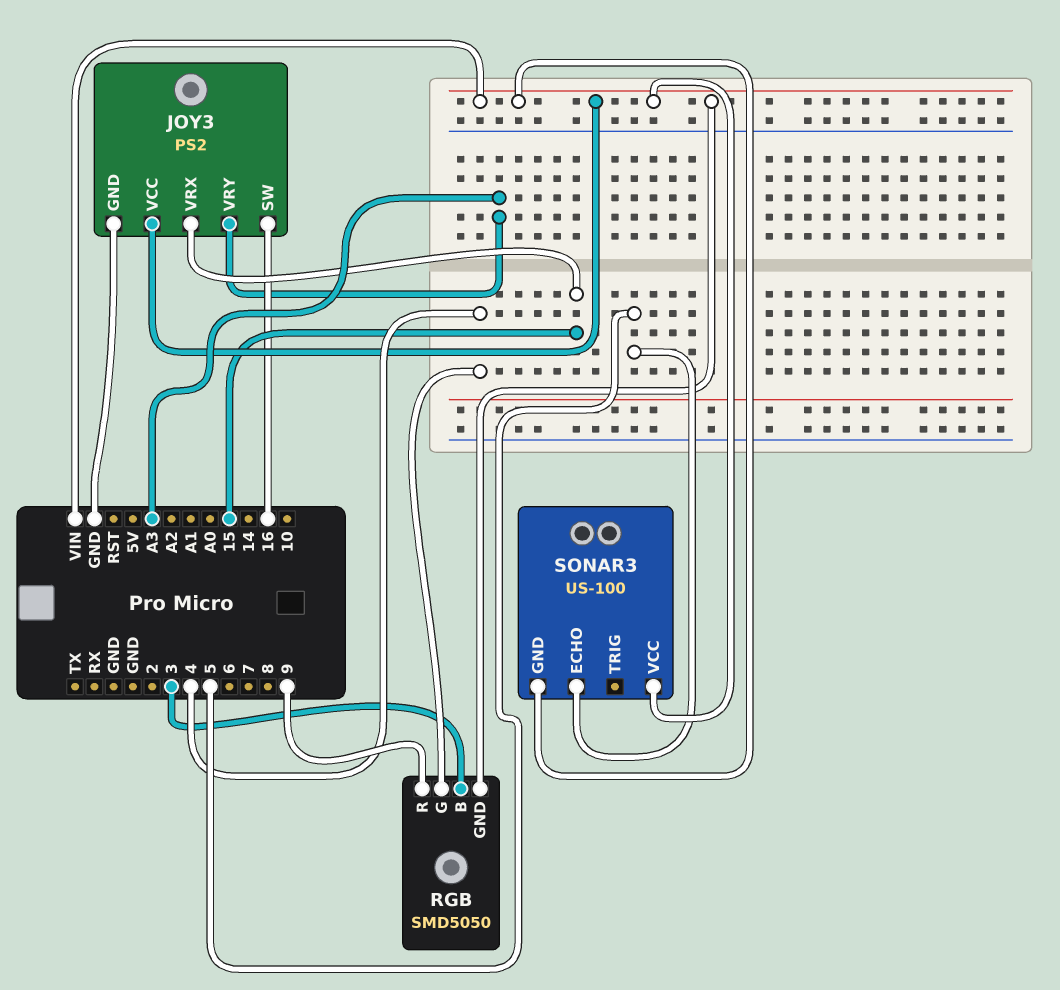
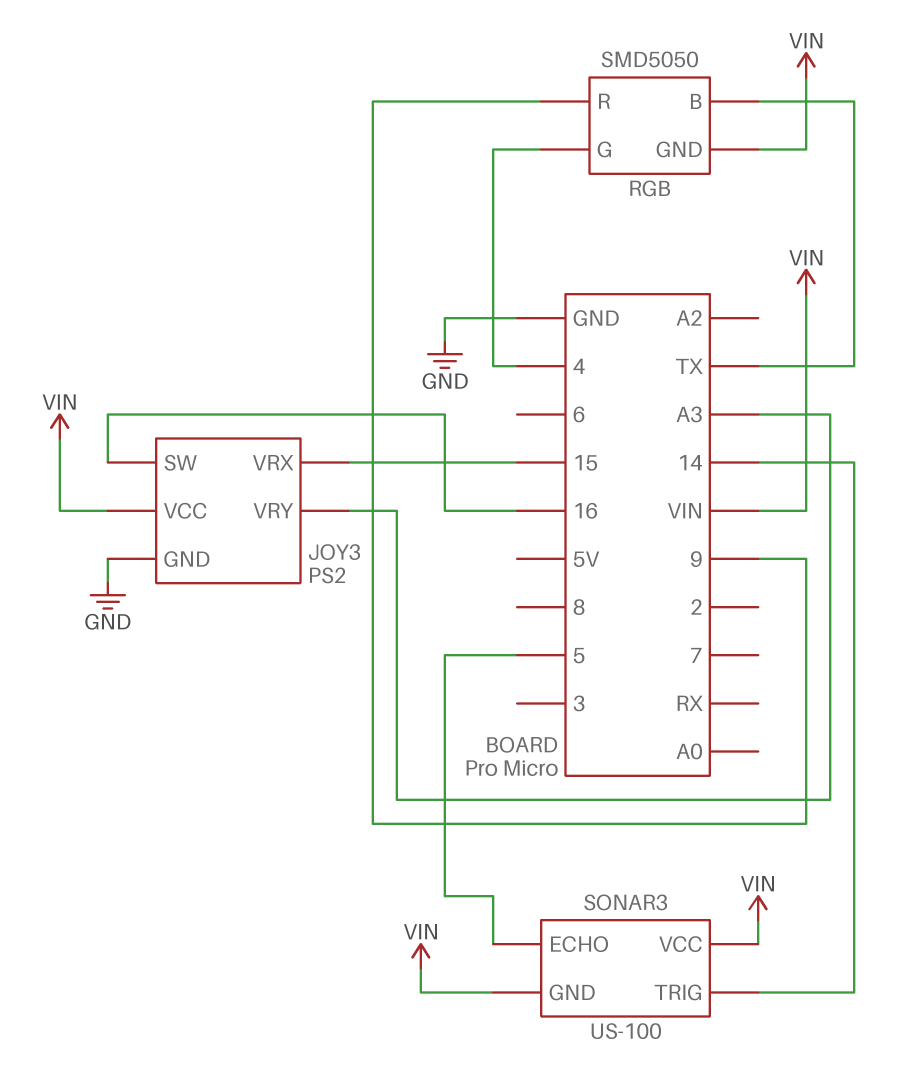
RGB pin B: 3 -> TX
SONAR3 pin TRIG: none -> 14

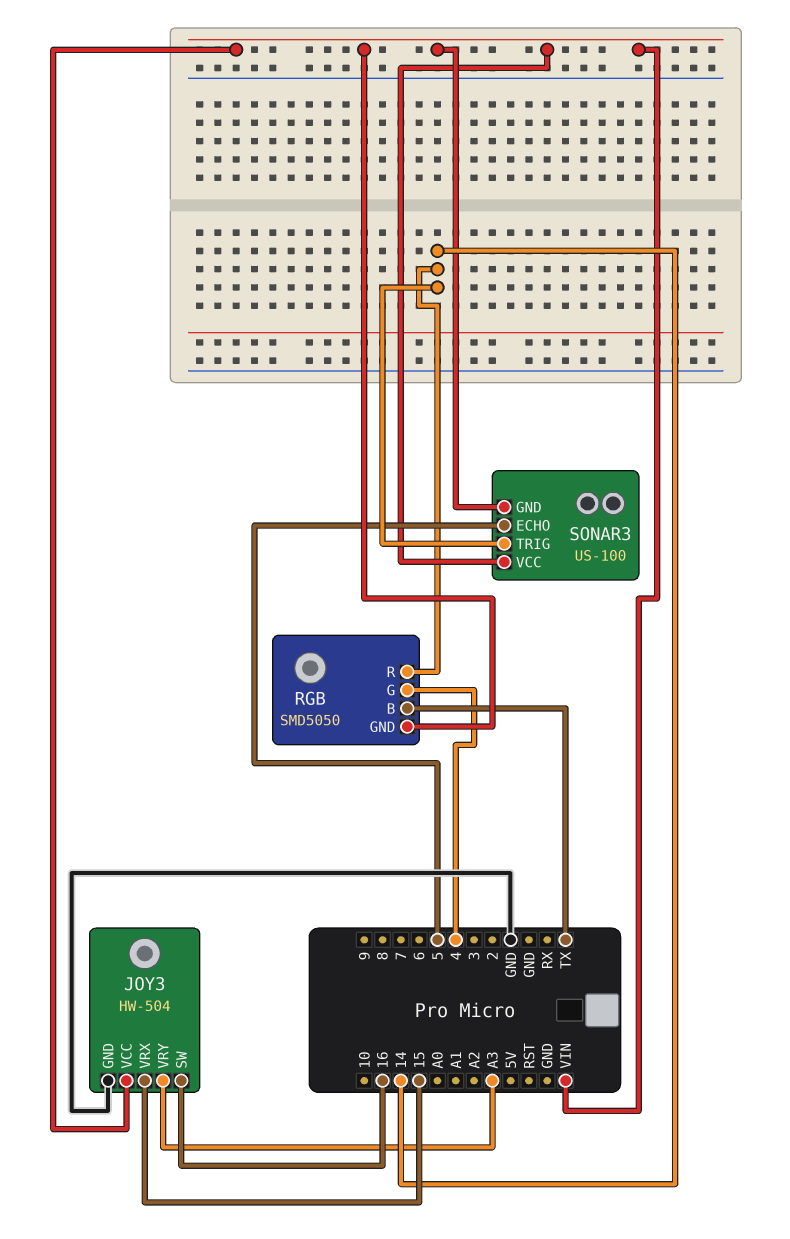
JOY3: PS2 -> HW-504
RGB pin R: 9 -> 14

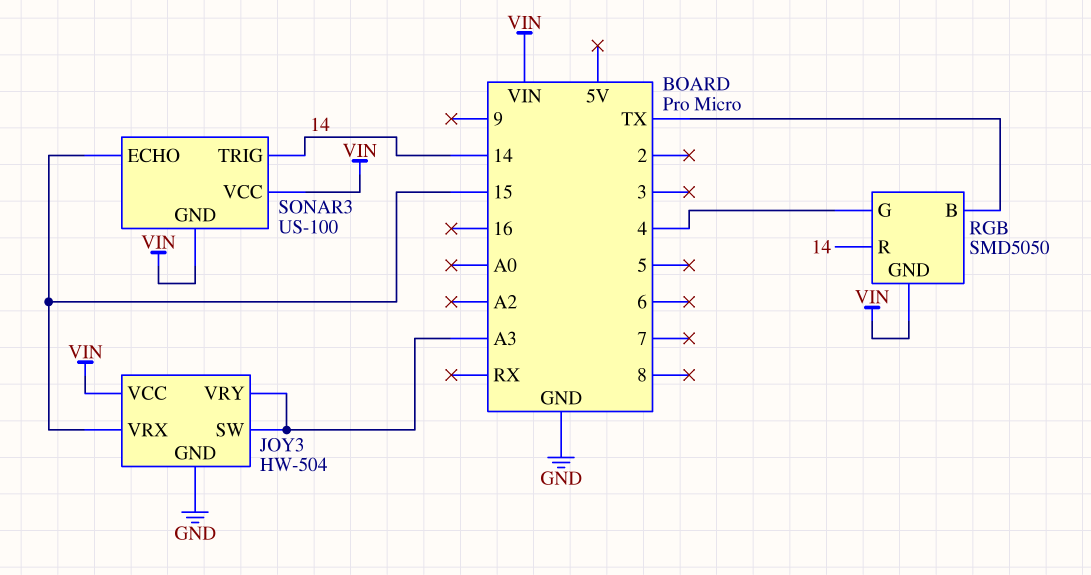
JOY3 pin SW: 16 -> A3
SONAR3 pin ECHO: 5 -> 15

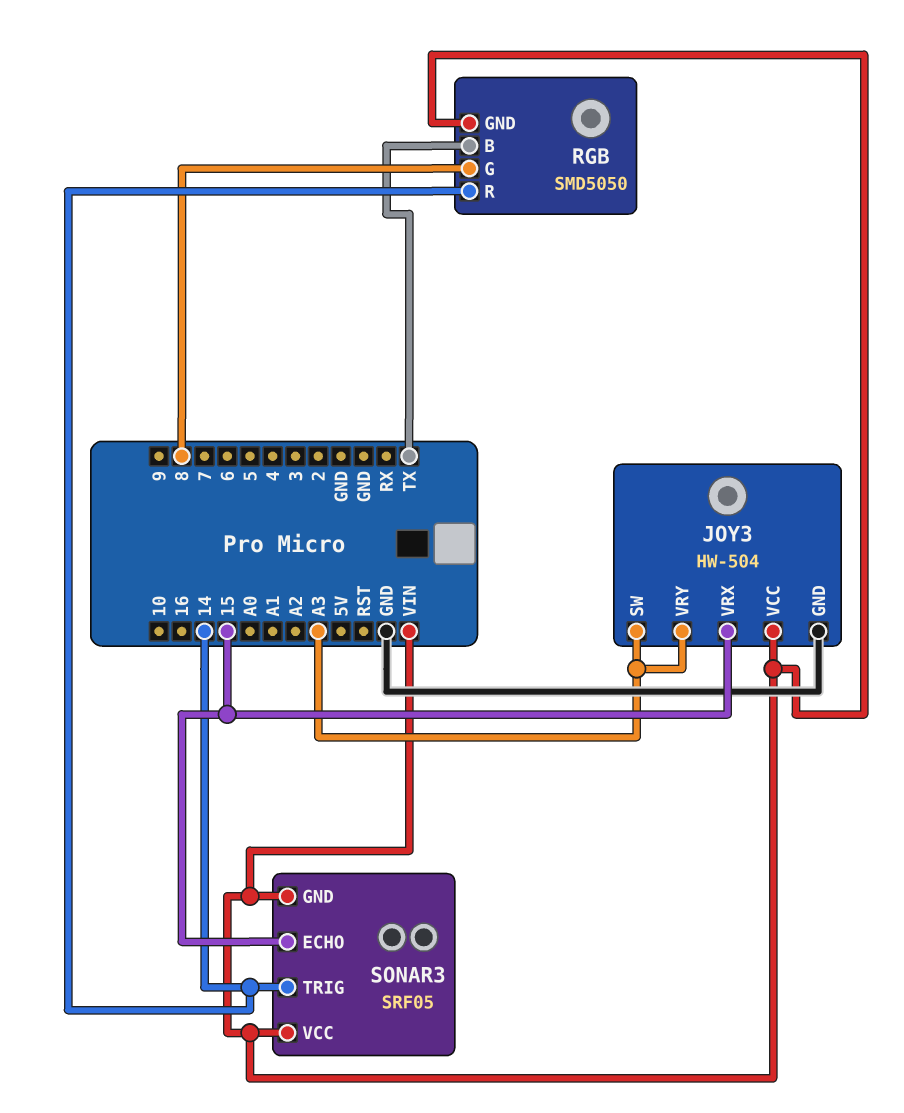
RGB pin G: 4 -> 8
SONAR3: US-100 -> SRF05

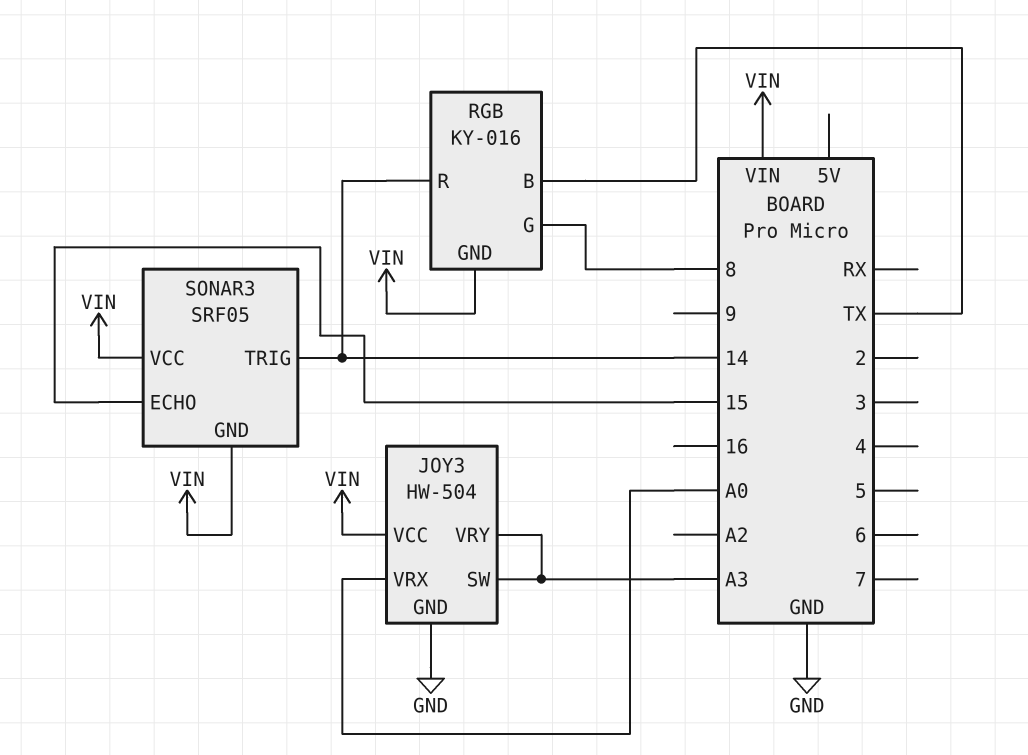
JOY3 pin VRX: 15 -> A0
RGB: SMD5050 -> KY-016

